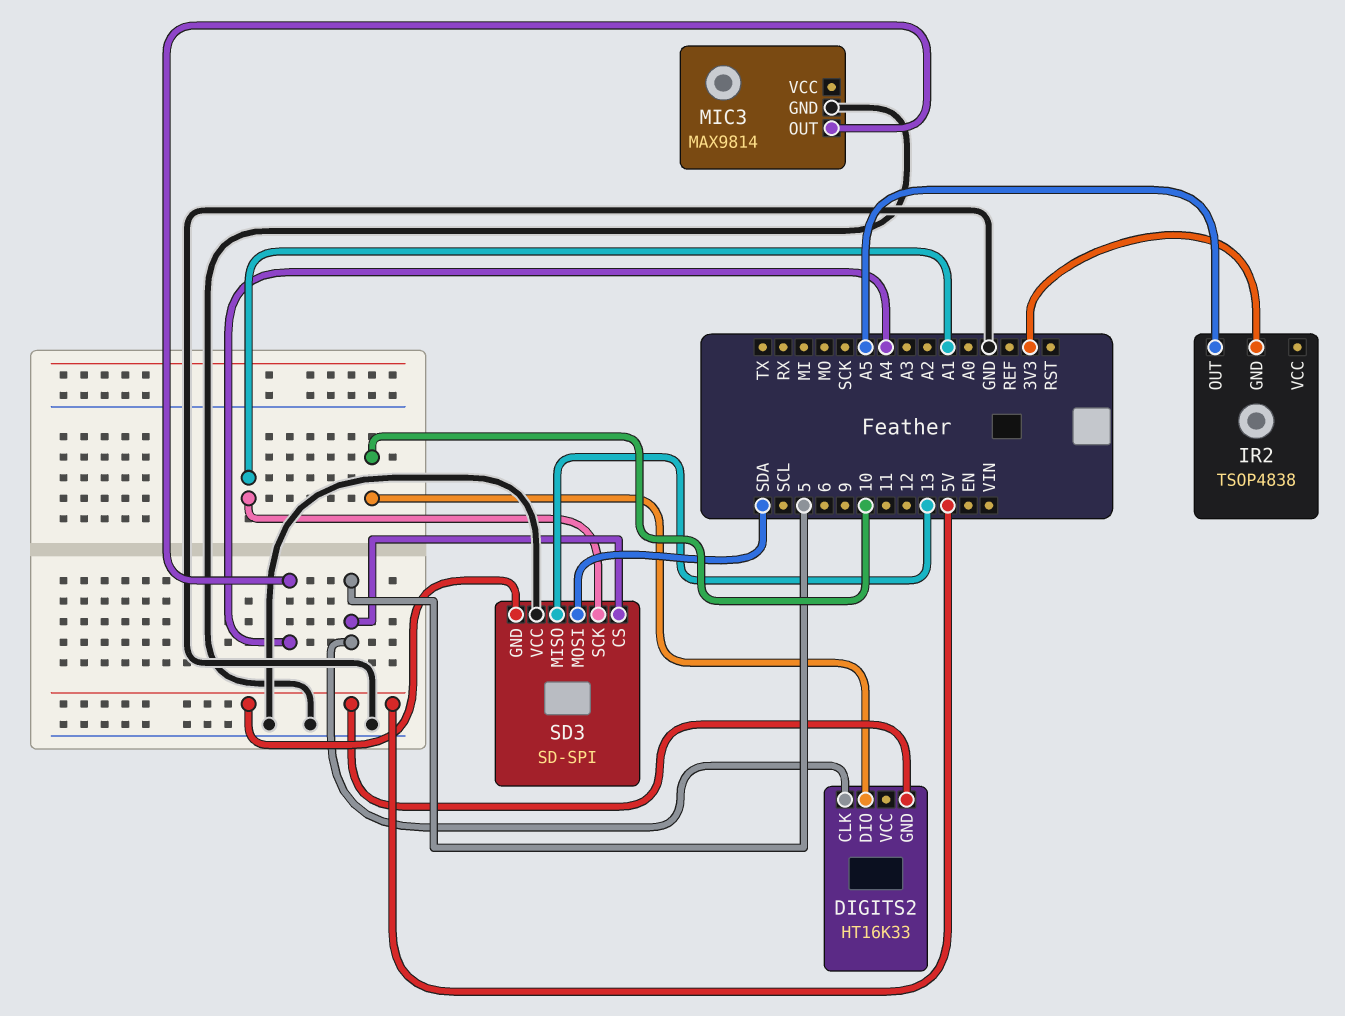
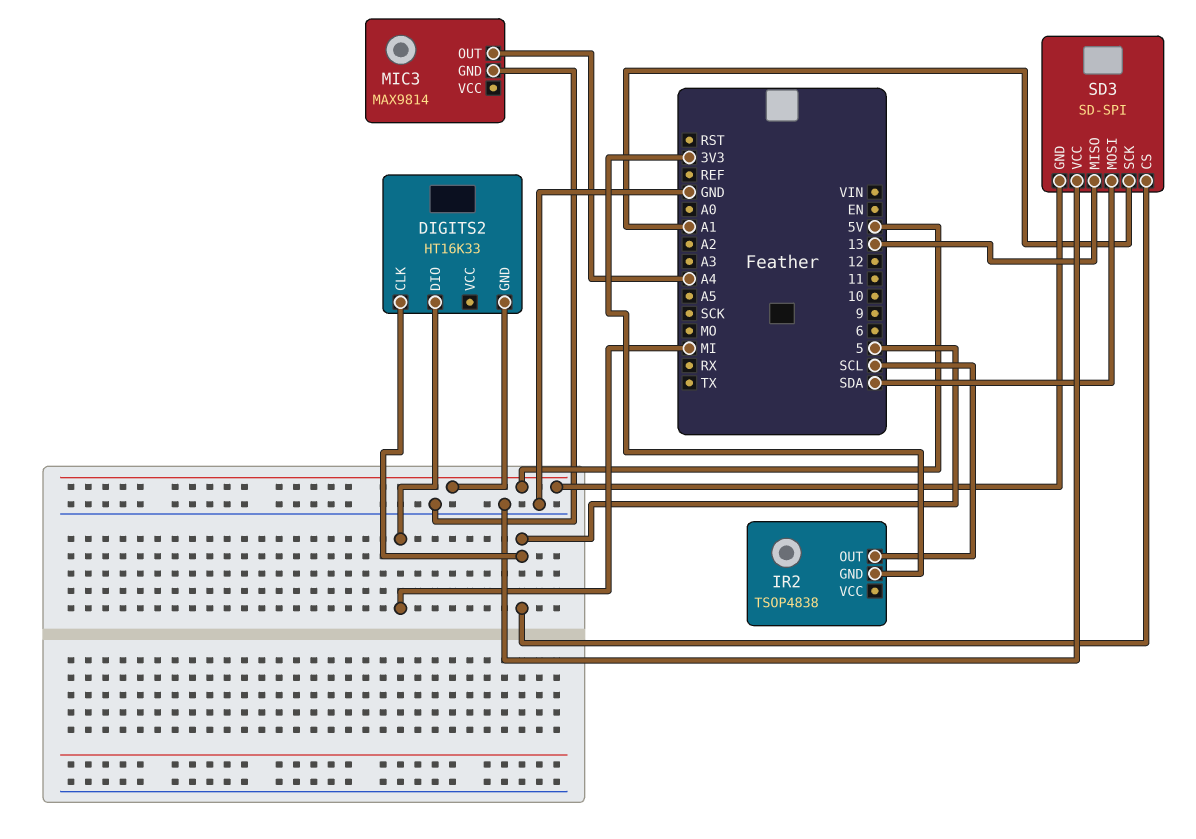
DIGITS2 pin DIO: 10 -> MI
IR2 pin OUT: A5 -> SCL

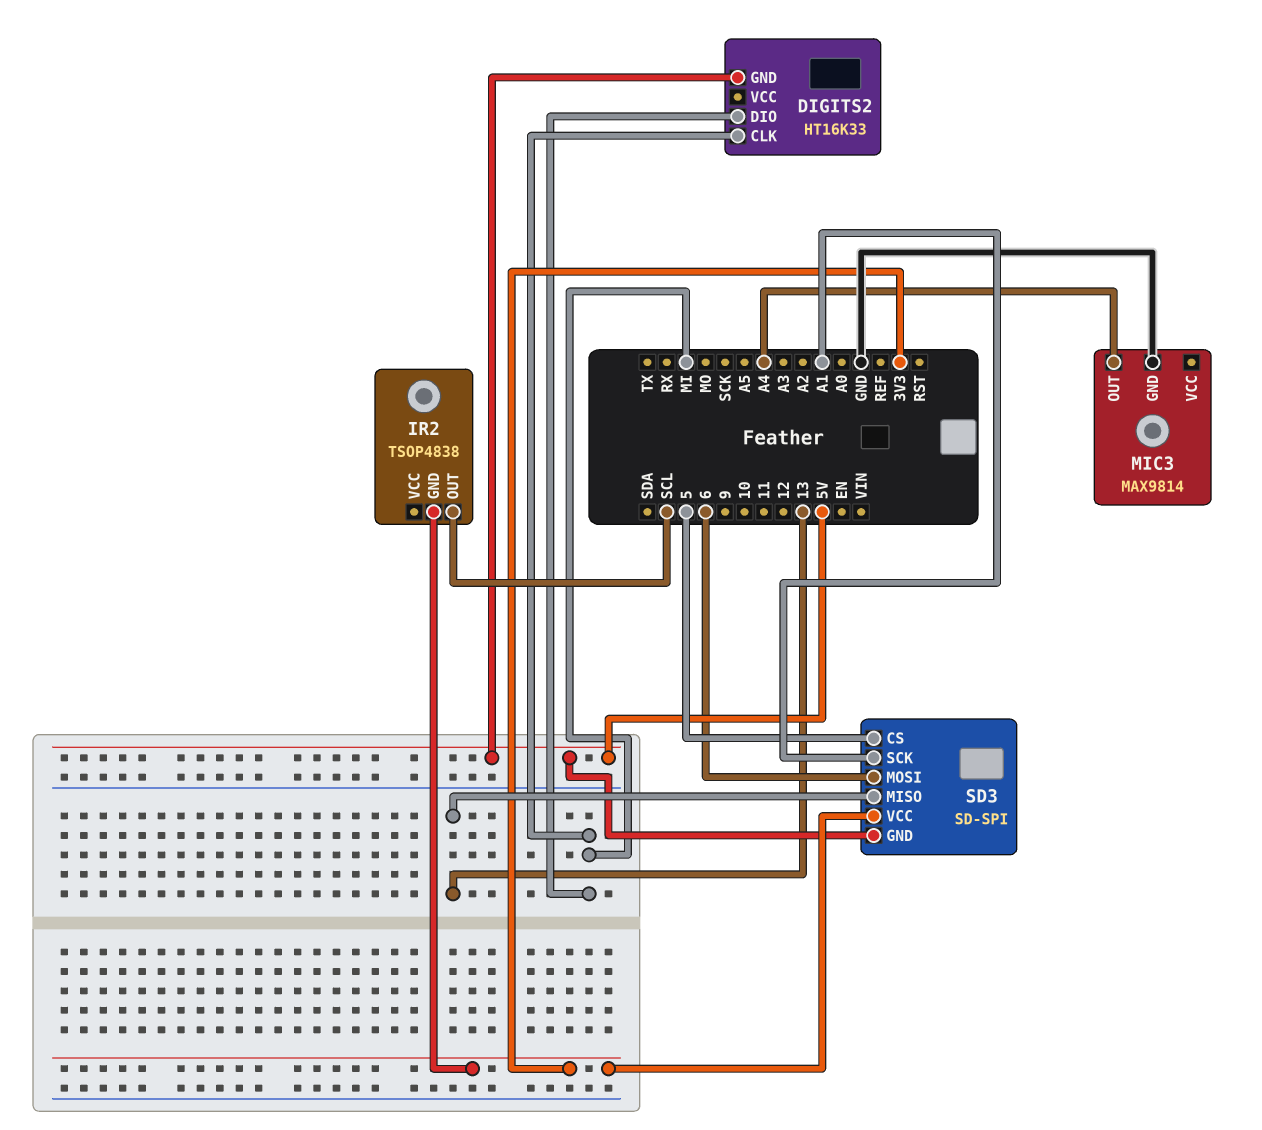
DIGITS2 pin CLK: 5 -> MI
SD3 pin MOSI: SDA -> 6
SD3 pin VCC: GND -> 3V3

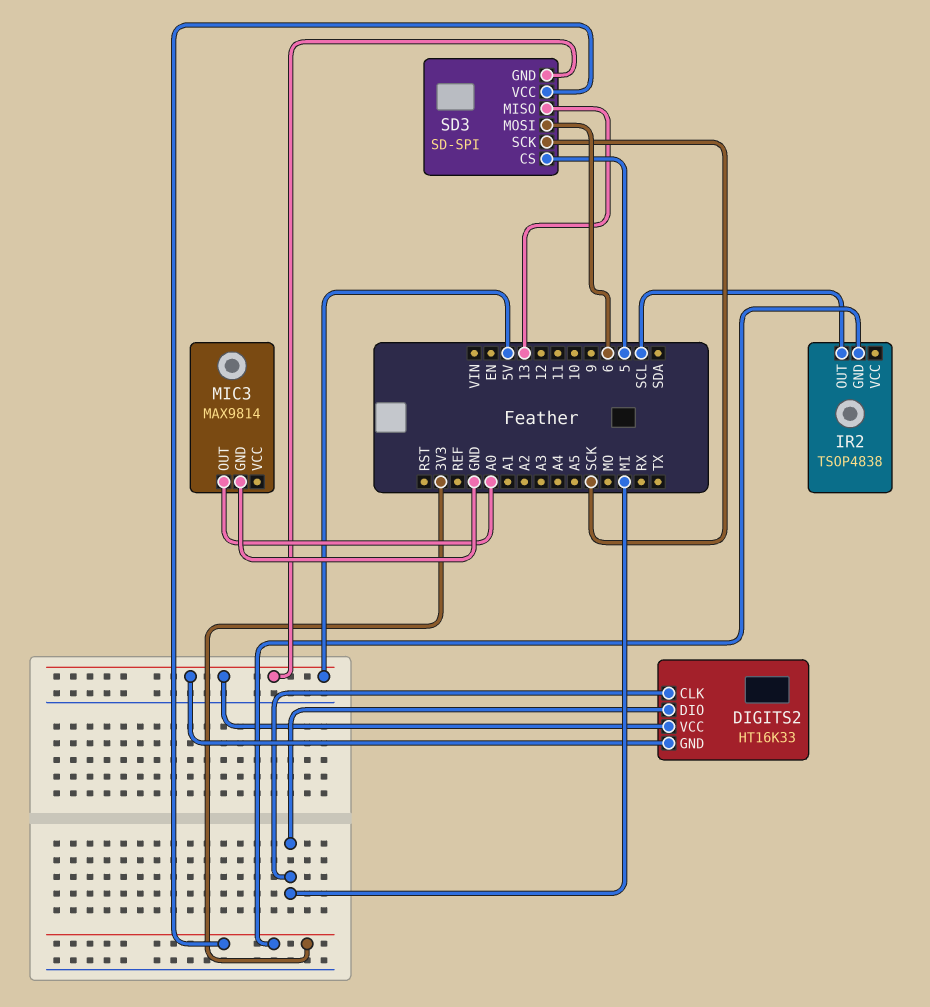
DIGITS2 pin VCC: none -> 5V
MIC3 pin OUT: A4 -> A0
SD3 pin SCK: A1 -> SCK

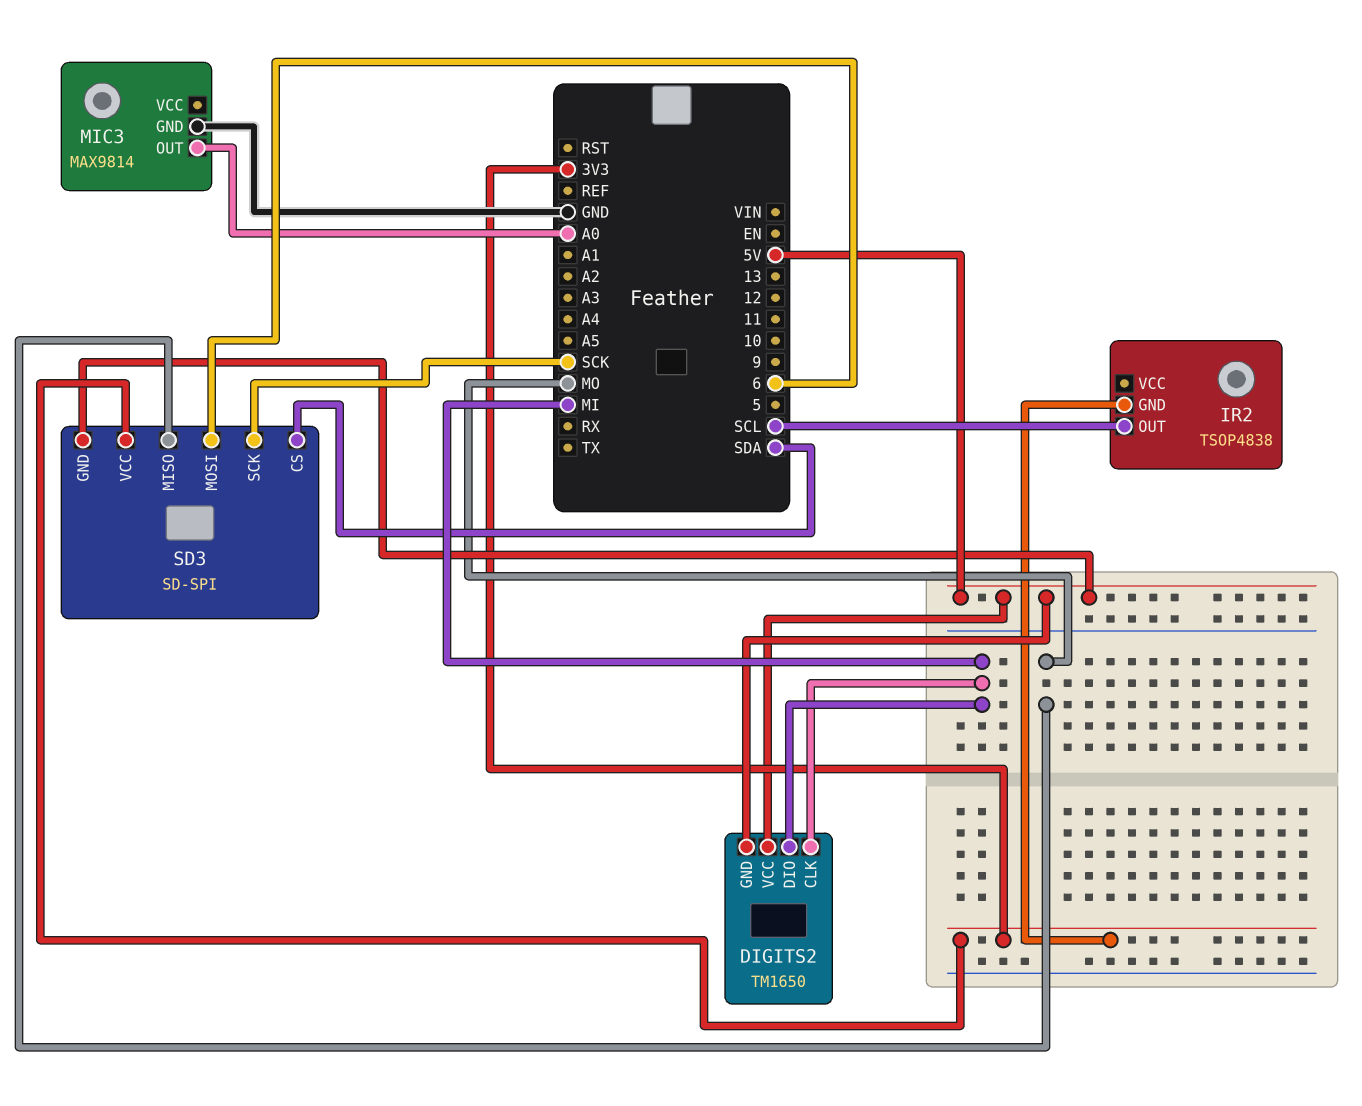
DIGITS2: HT16K33 -> TM1650
SD3 pin CS: 5 -> SDA
SD3 pin MISO: 13 -> MO

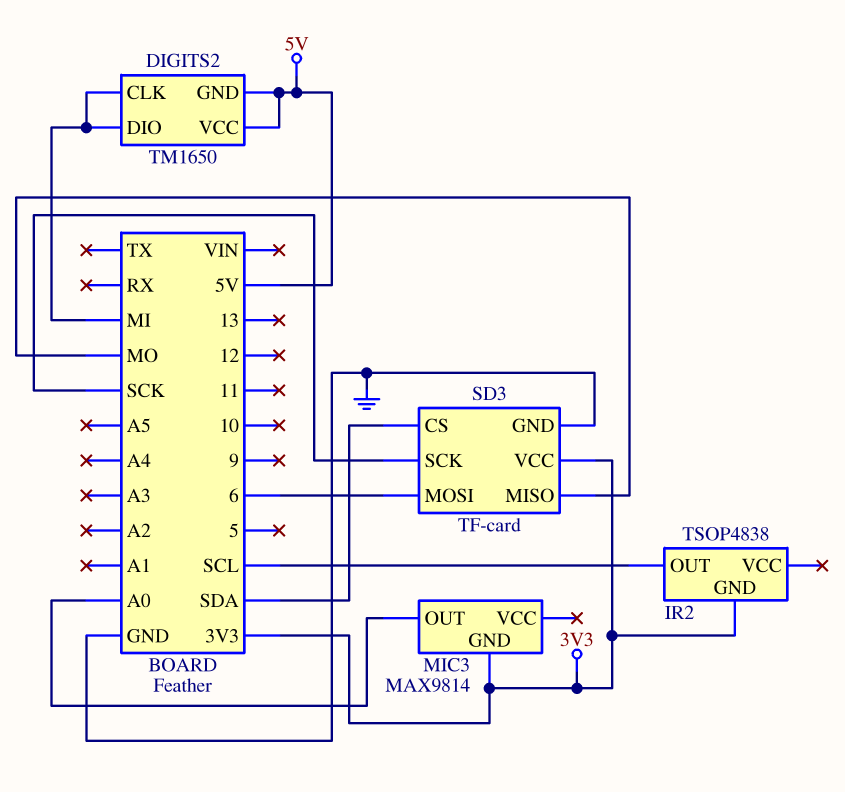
MIC3 pin GND: GND -> 3V3
SD3: SD-SPI -> TF-card
SD3 pin GND: 5V -> GND

